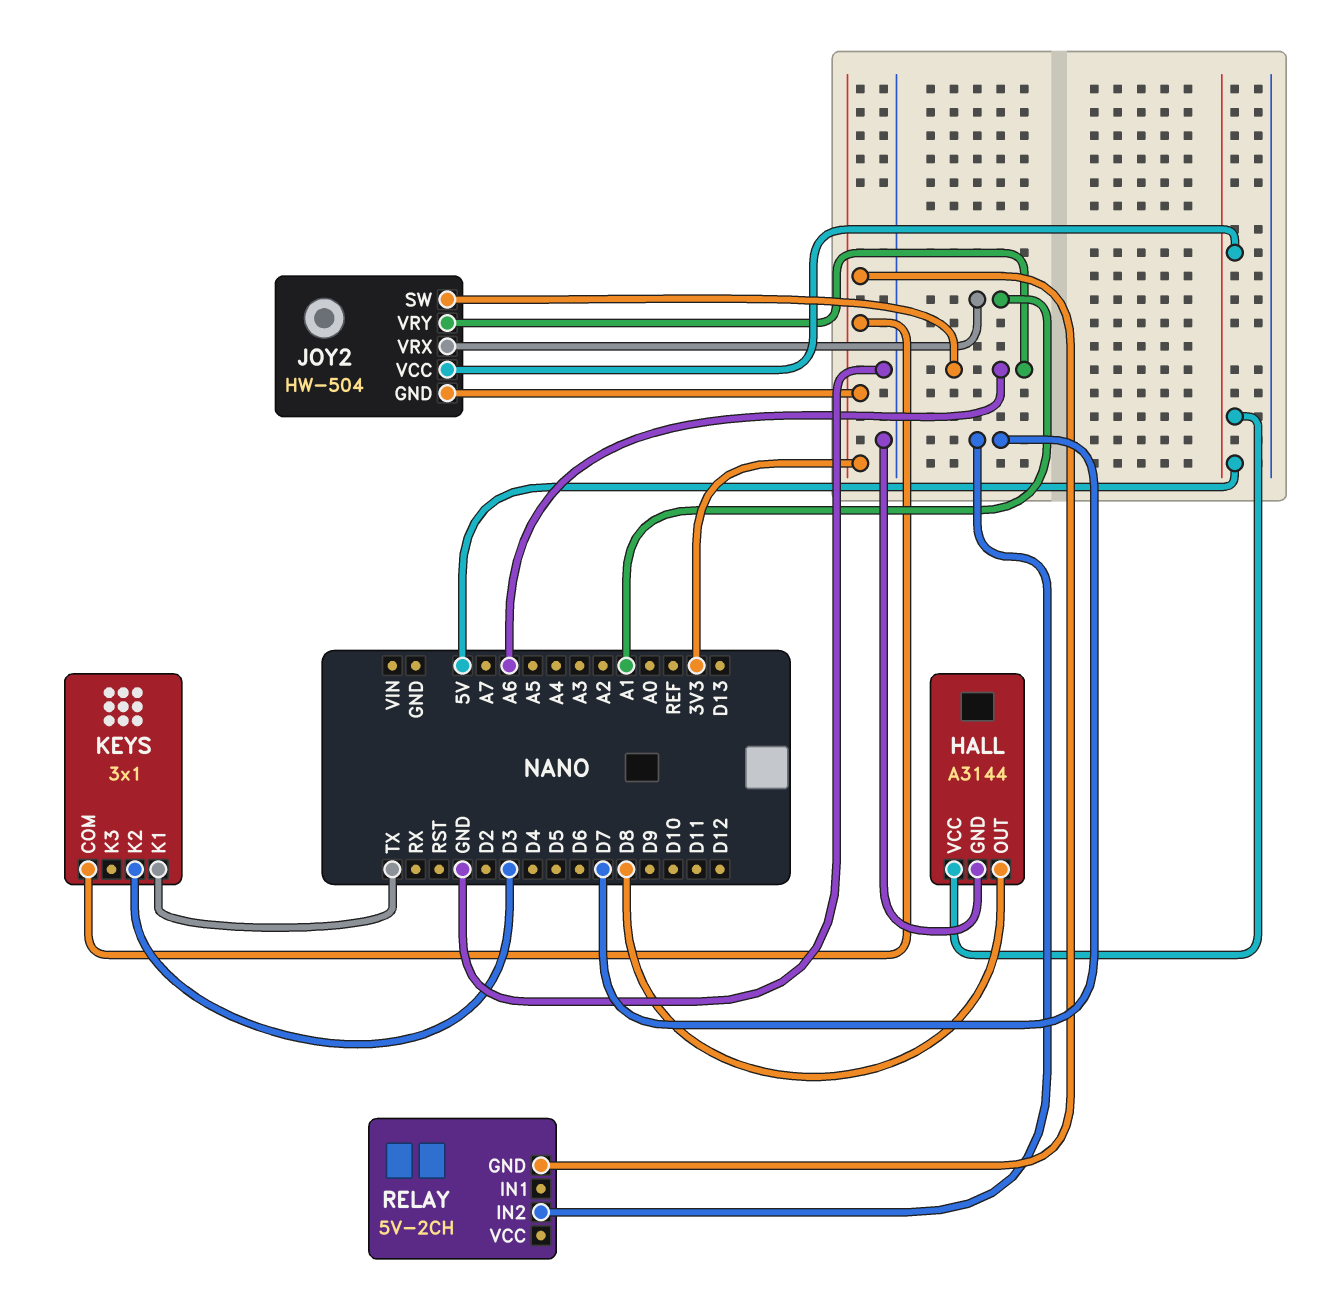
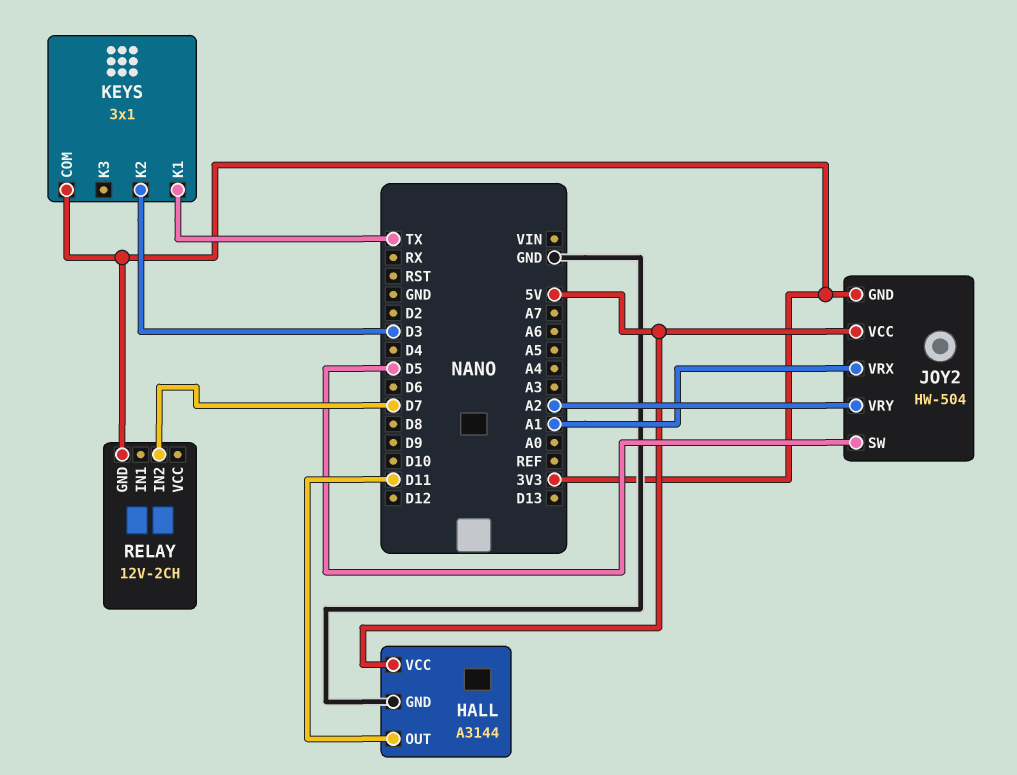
HALL pin OUT: D8 -> D11
JOY2 pin SW: A6 -> D5
JOY2 pin VRY: A6 -> A2
RELAY: 5V-2CH -> 12V-2CH

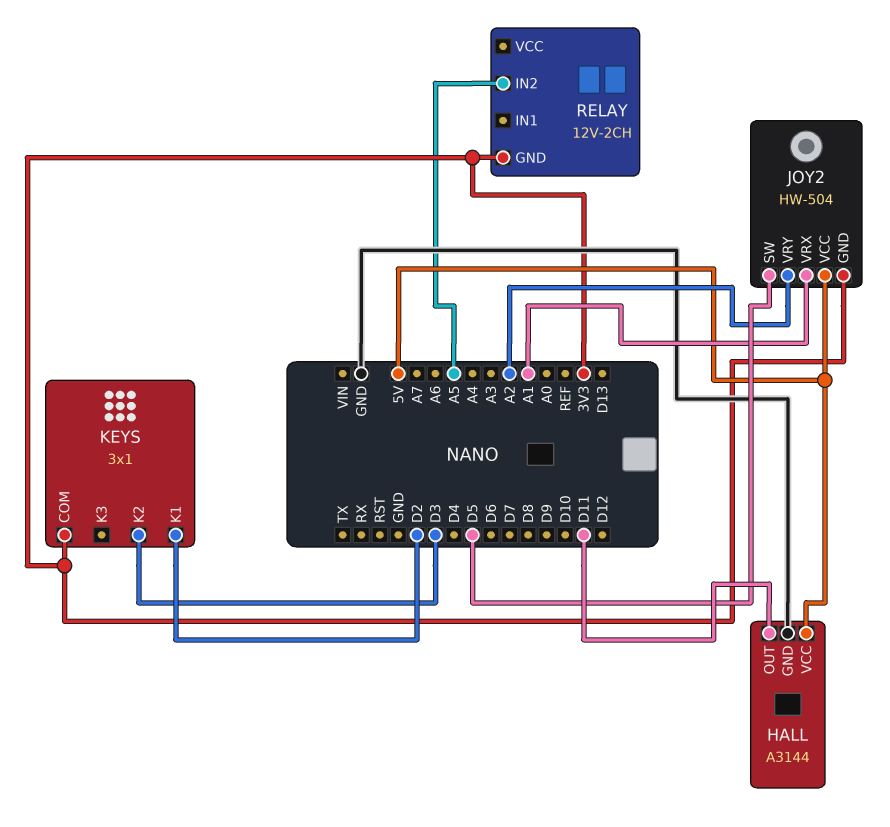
KEYS pin K1: TX -> D2
RELAY pin IN2: D7 -> A5

